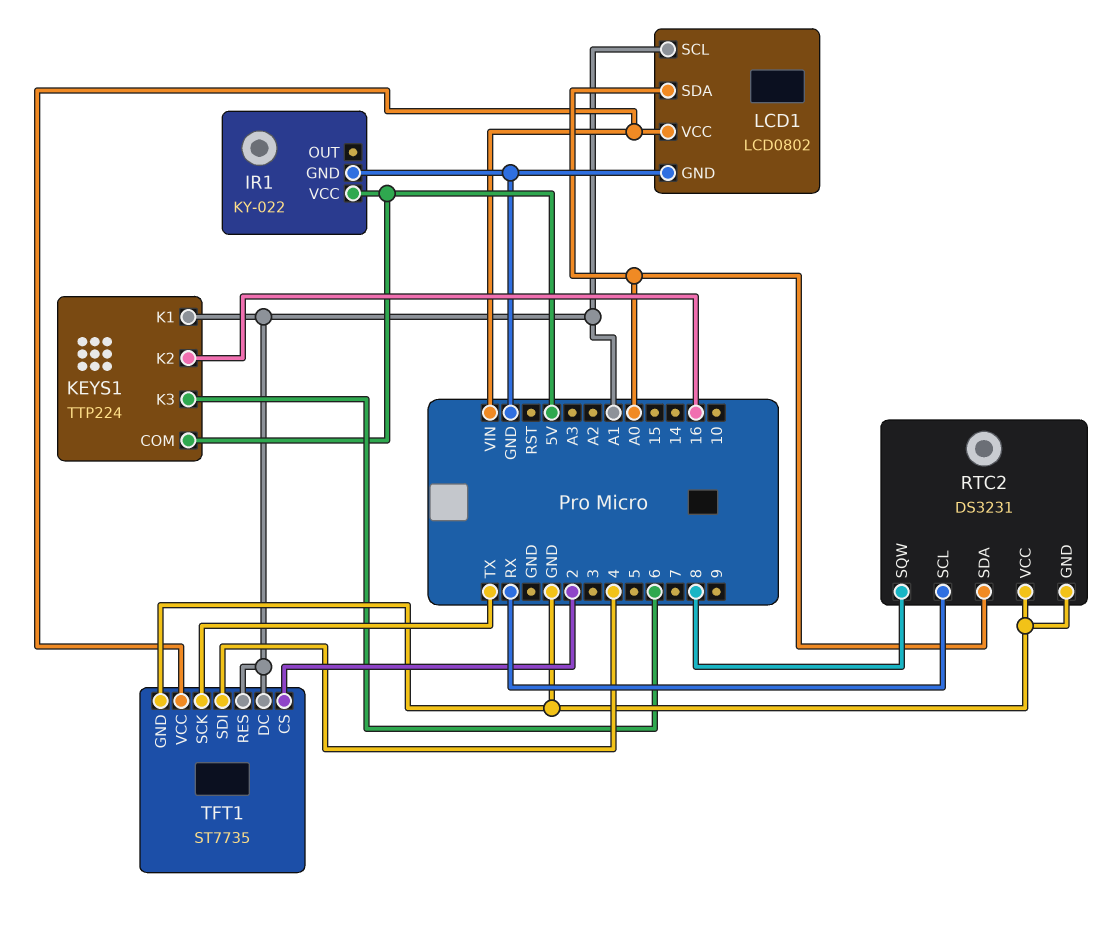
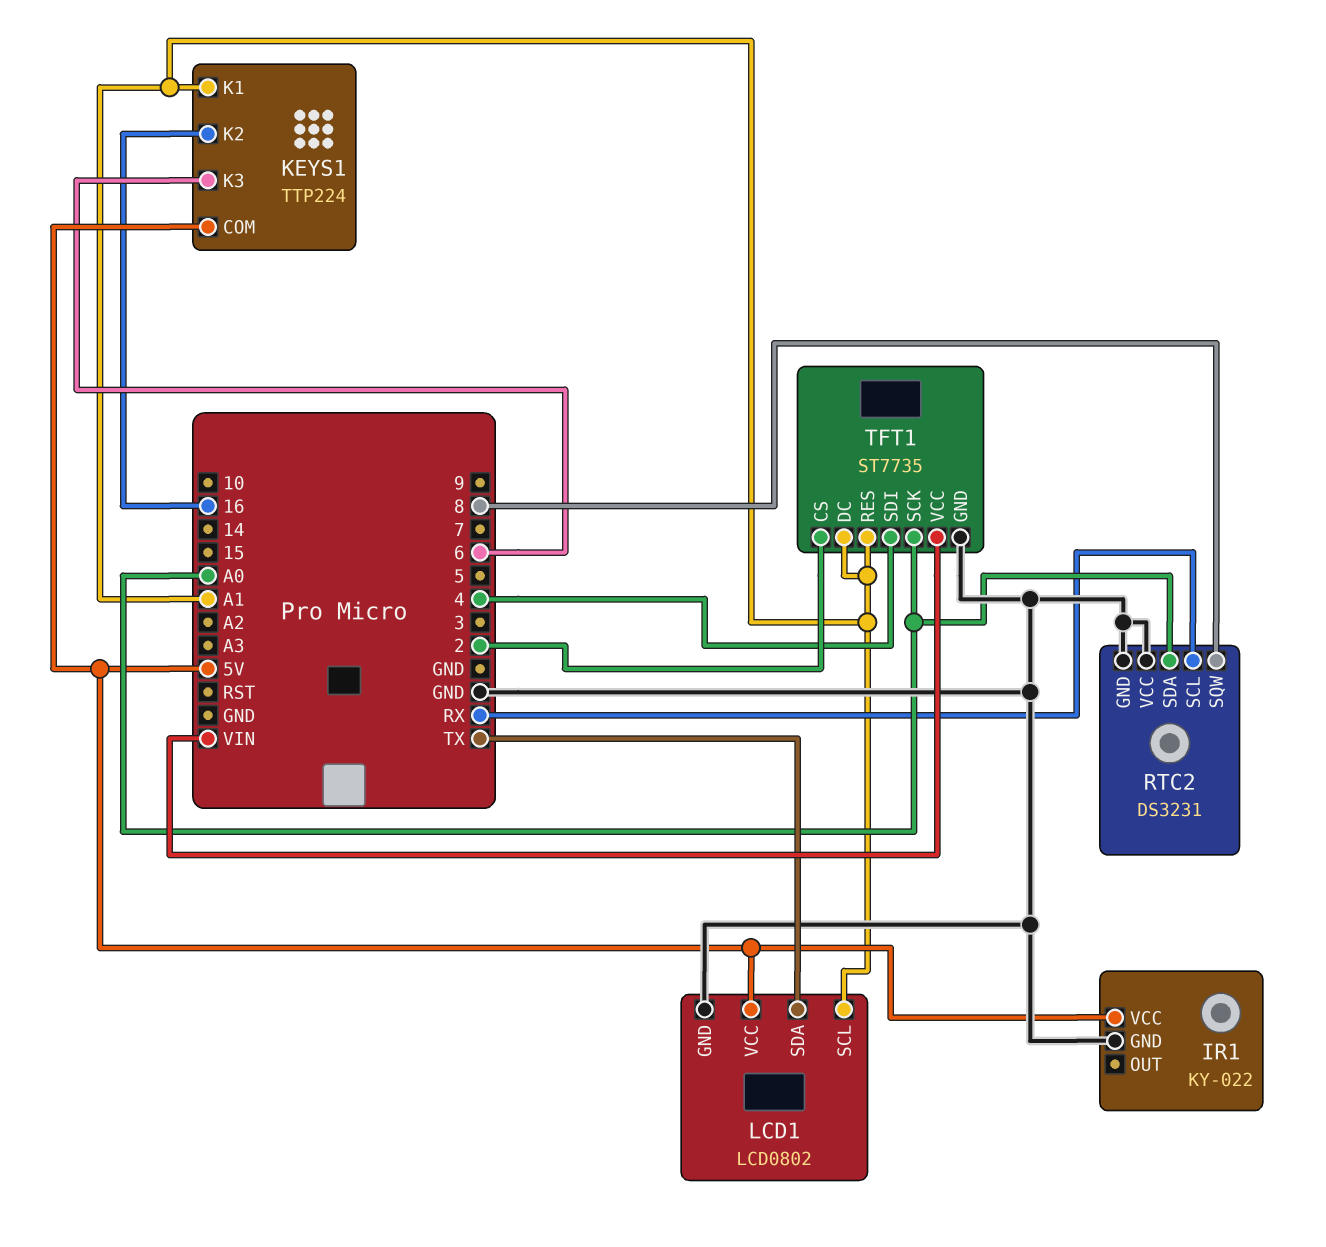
LCD1 pin SDA: A0 -> TX
LCD1 pin VCC: VIN -> 5V
TFT1 pin SCK: TX -> A0

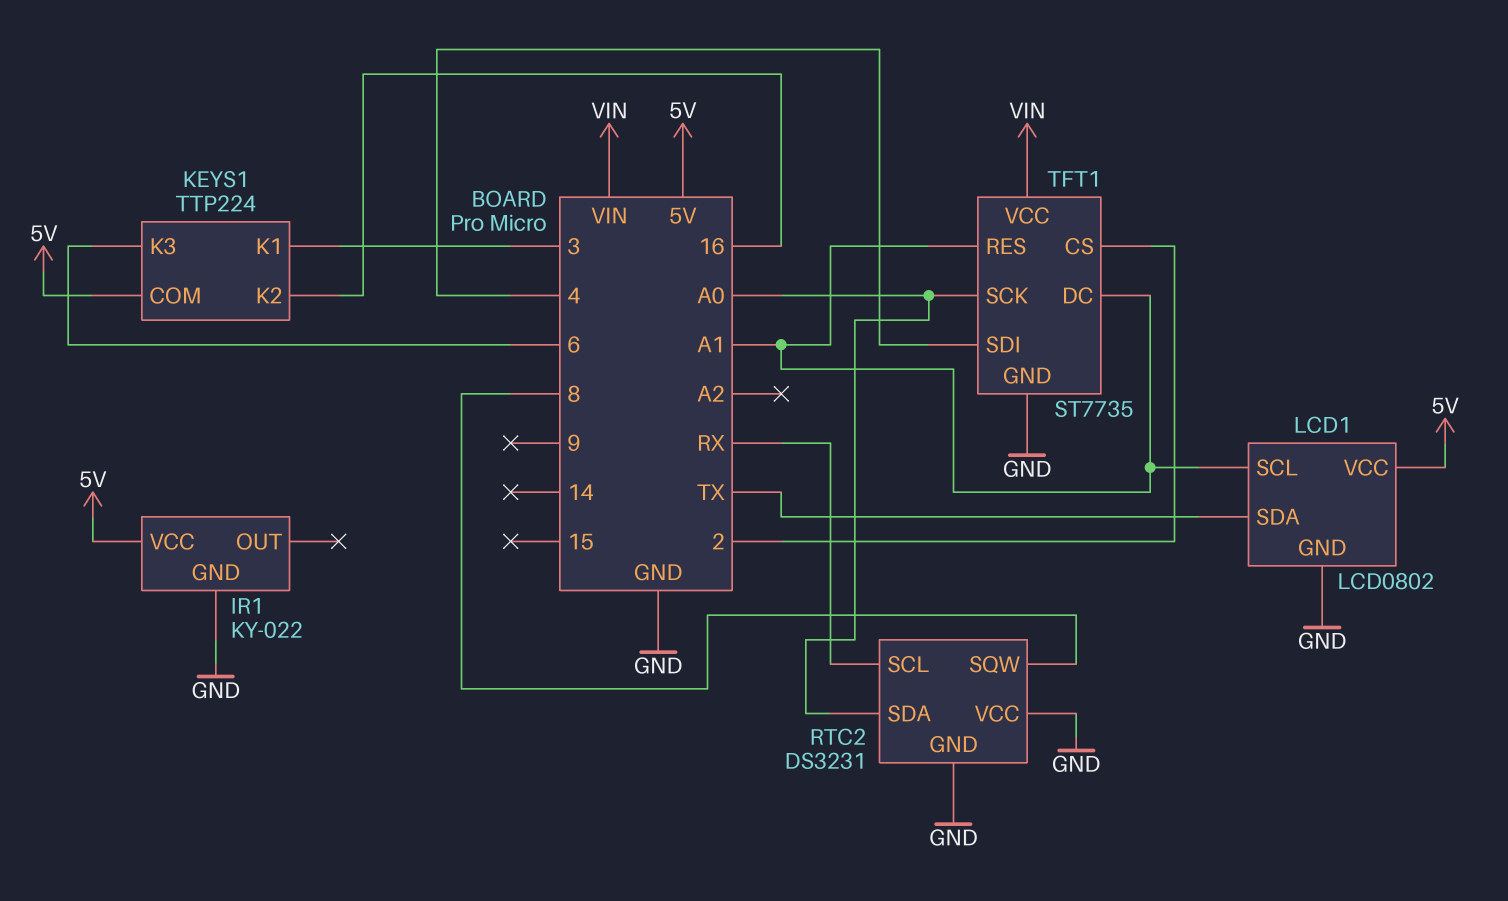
KEYS1 pin K1: A1 -> 3

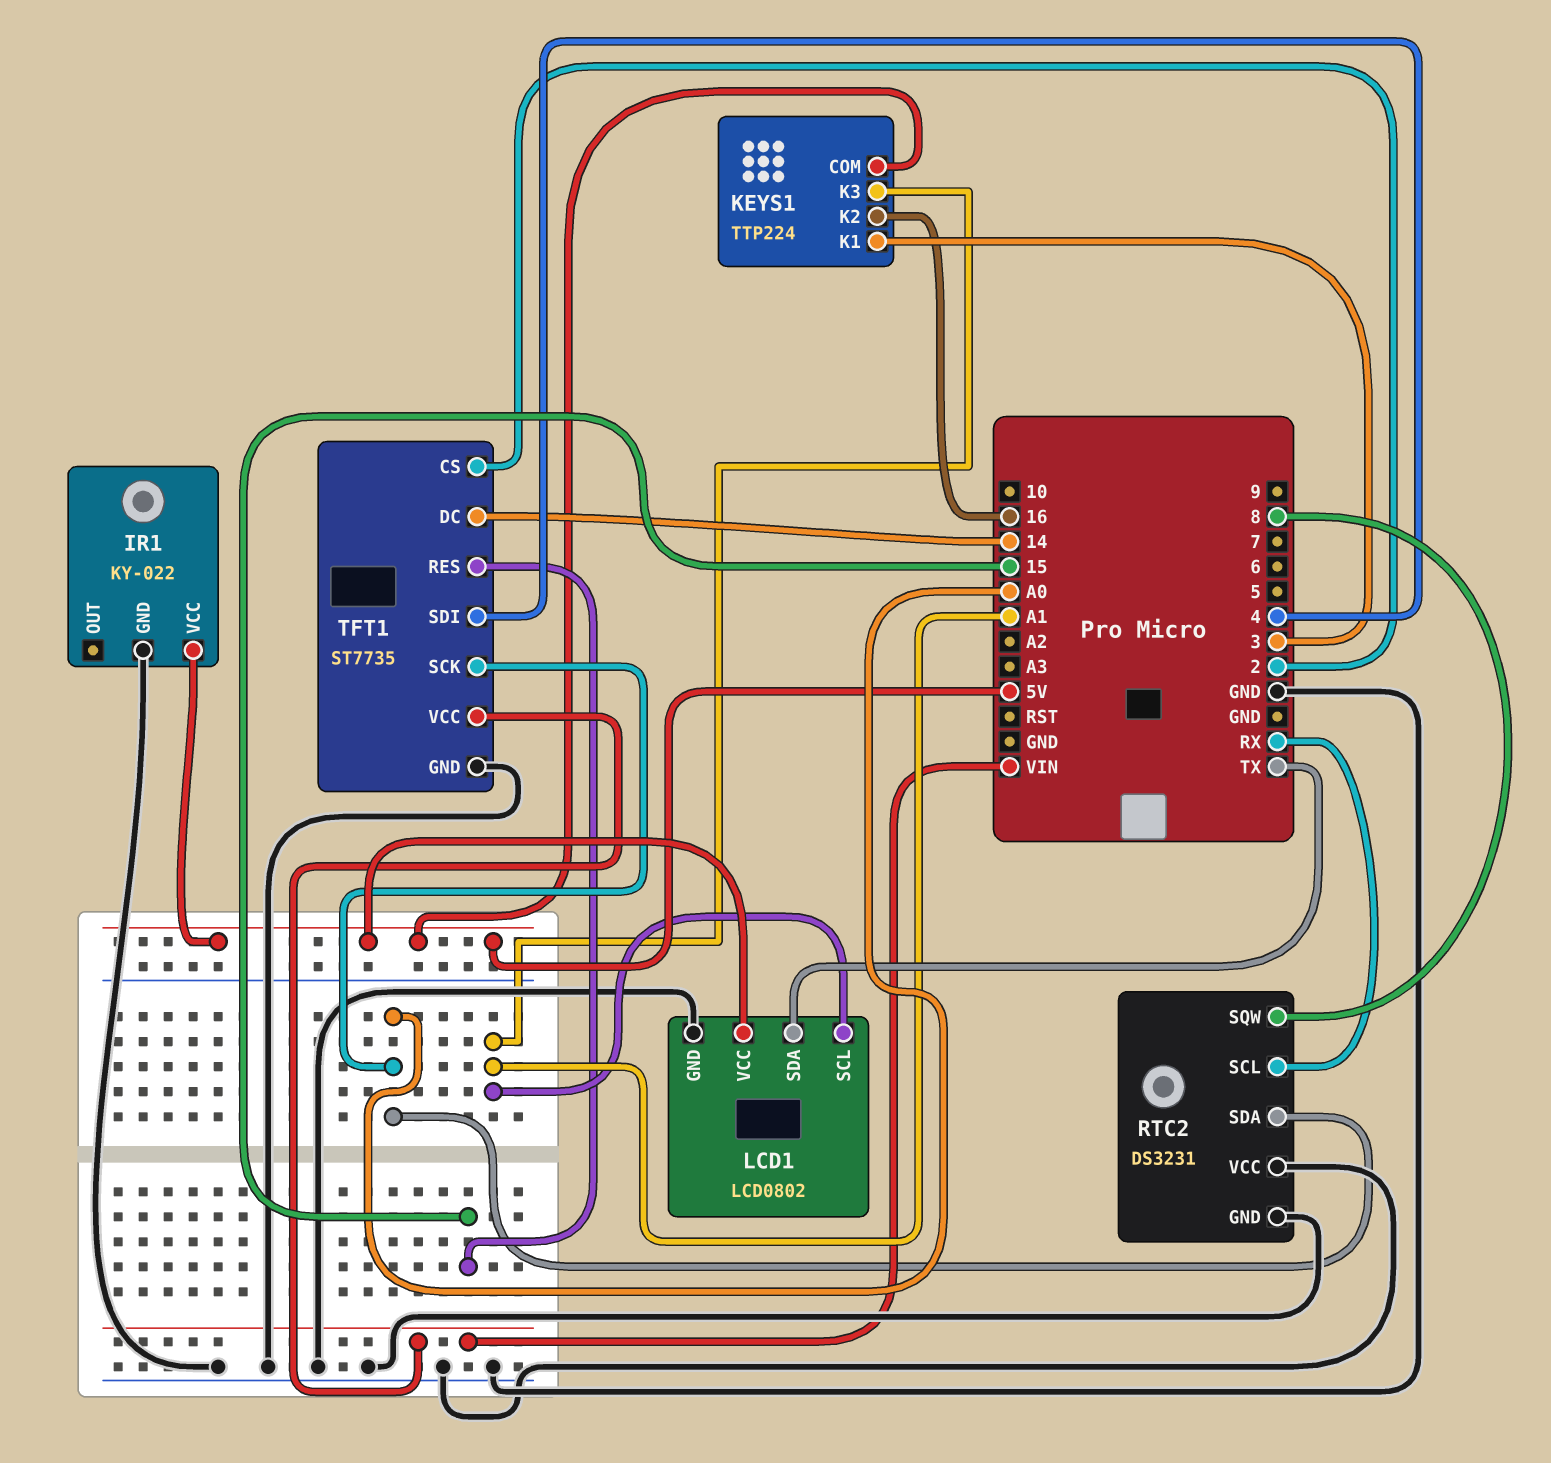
KEYS1 pin K3: 6 -> A1
TFT1 pin DC: A1 -> 14
TFT1 pin RES: A1 -> 15

